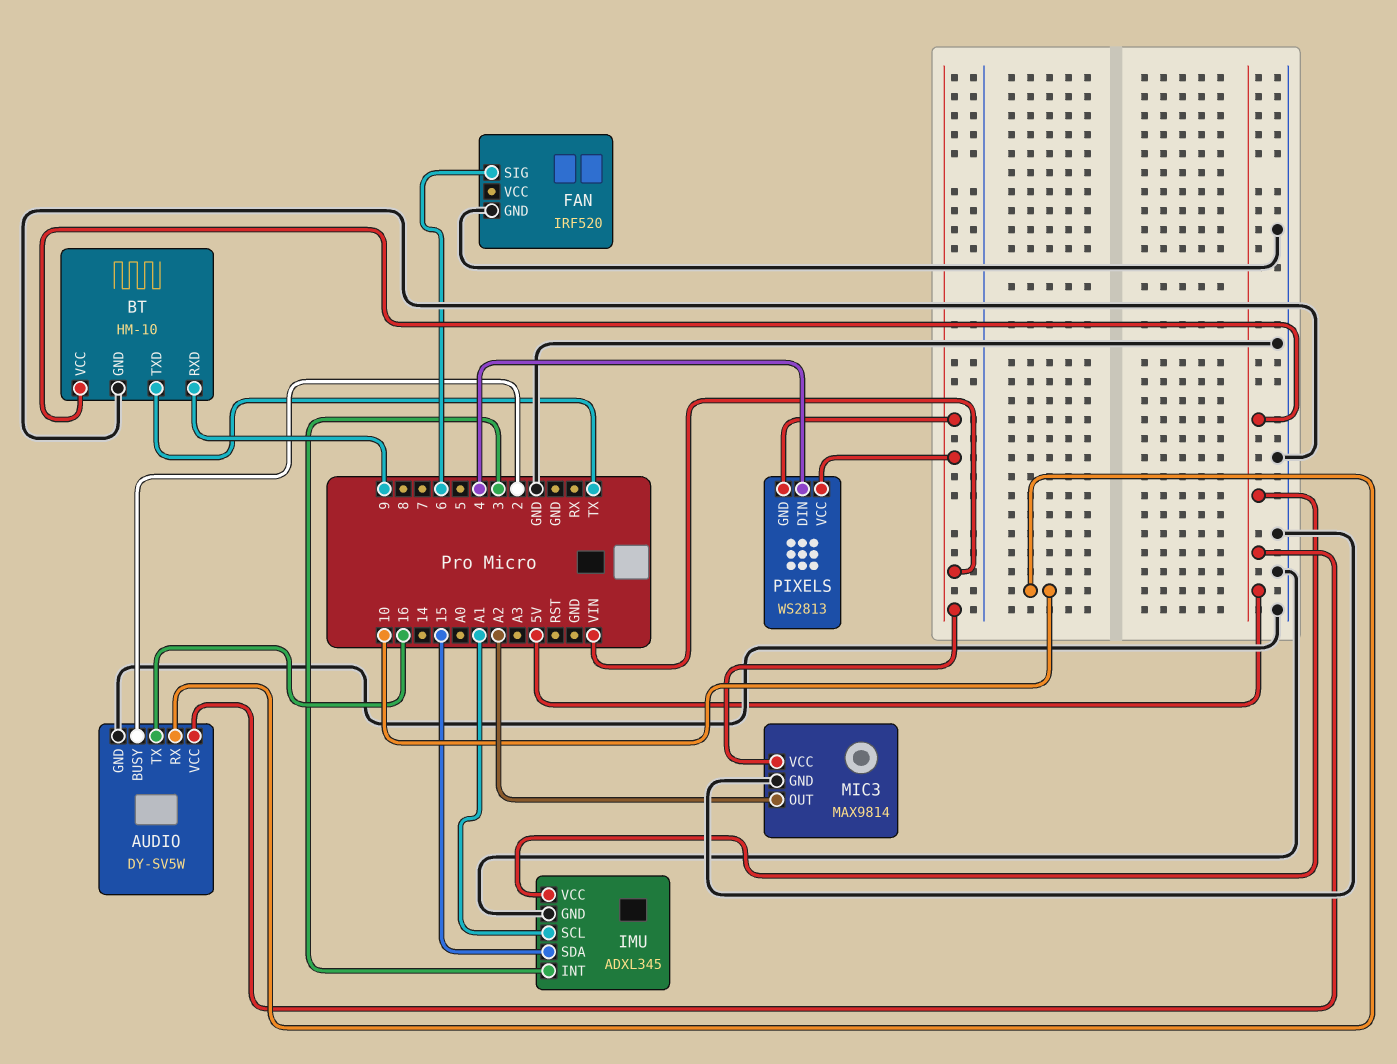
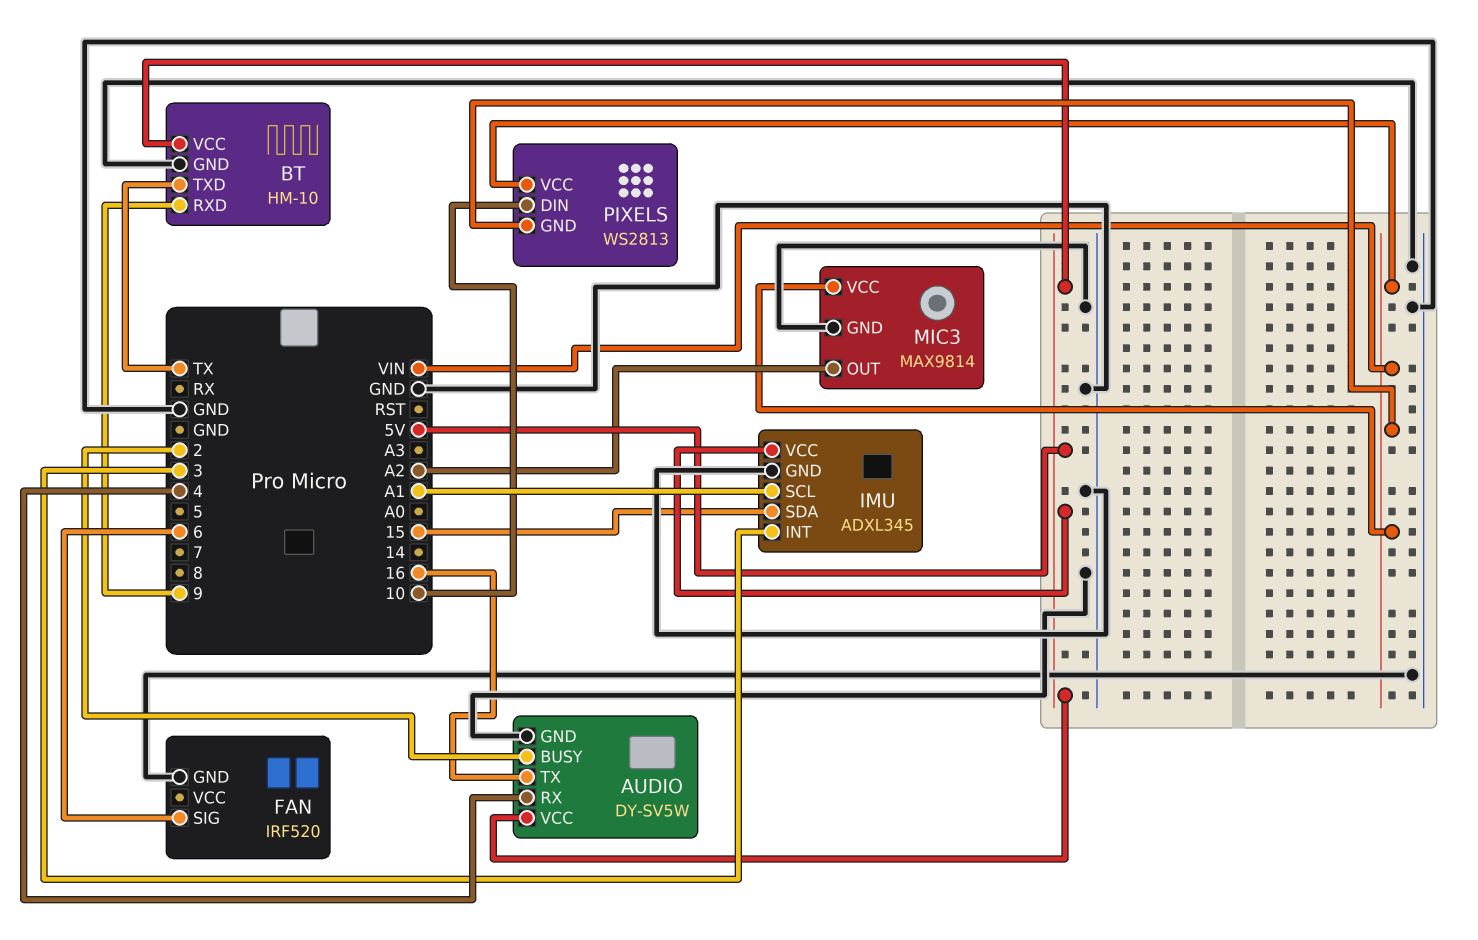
AUDIO pin RX: 10 -> 4
PIXELS pin DIN: 4 -> 10

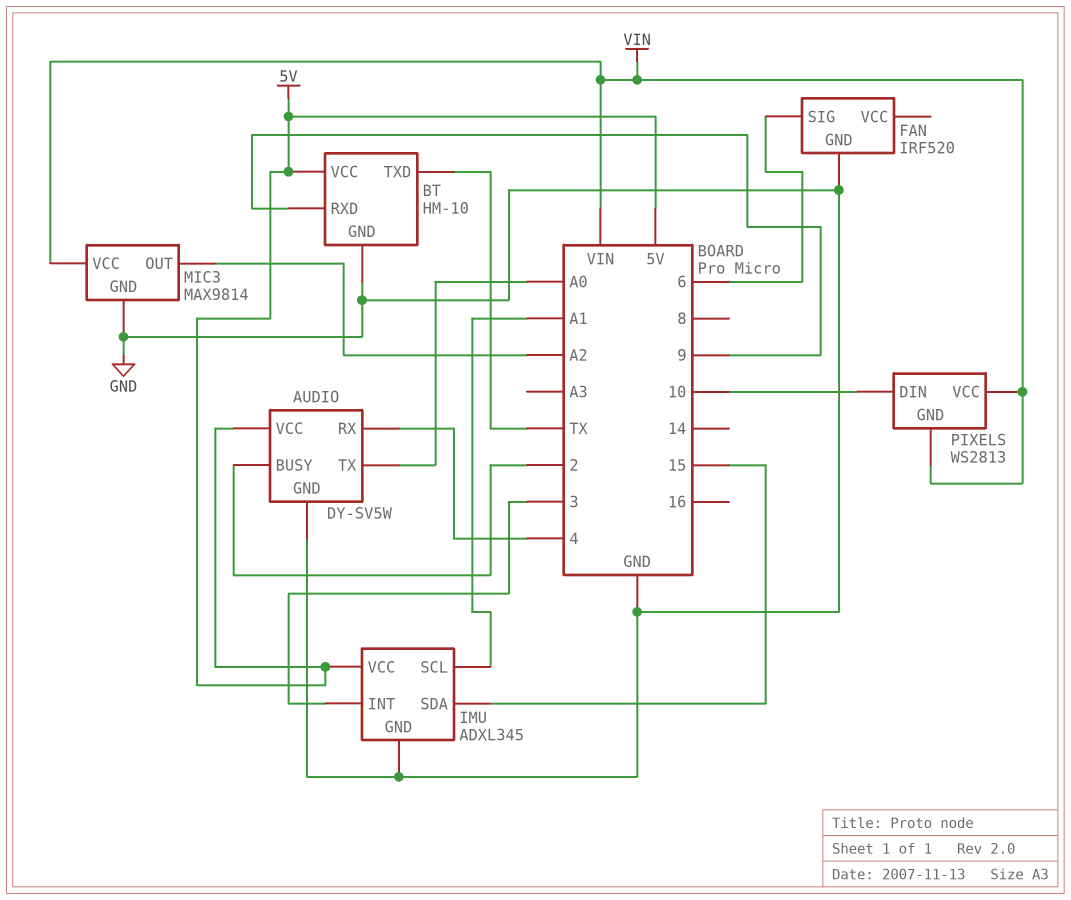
AUDIO pin TX: 16 -> A0

